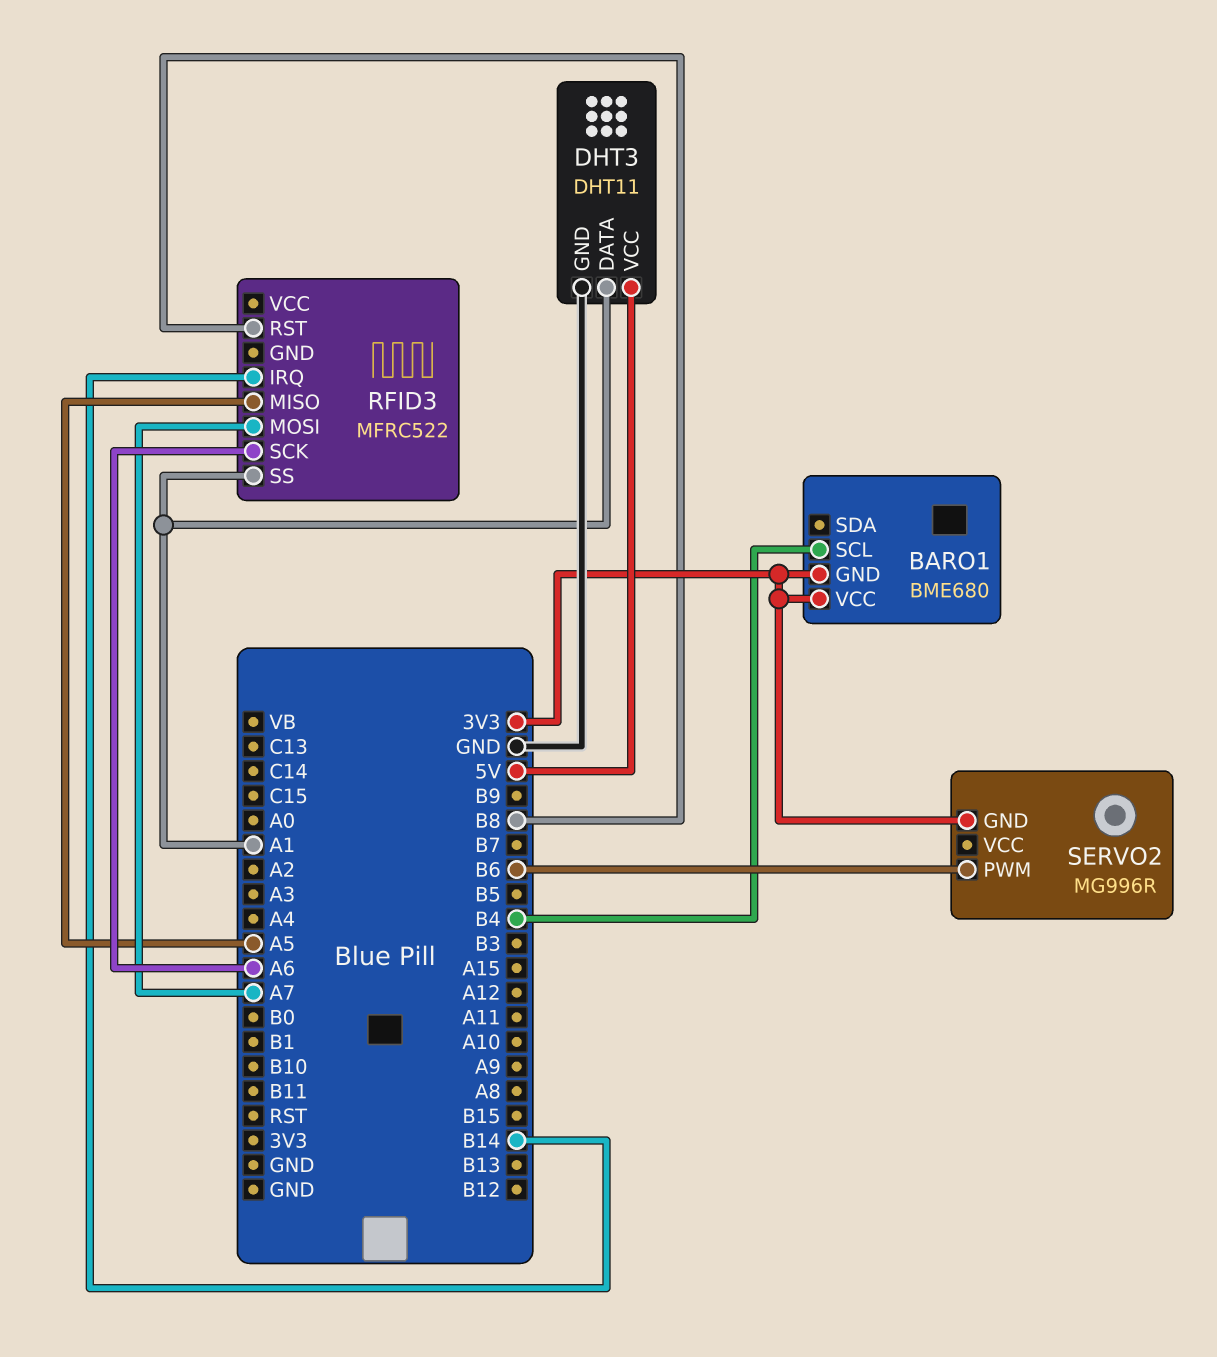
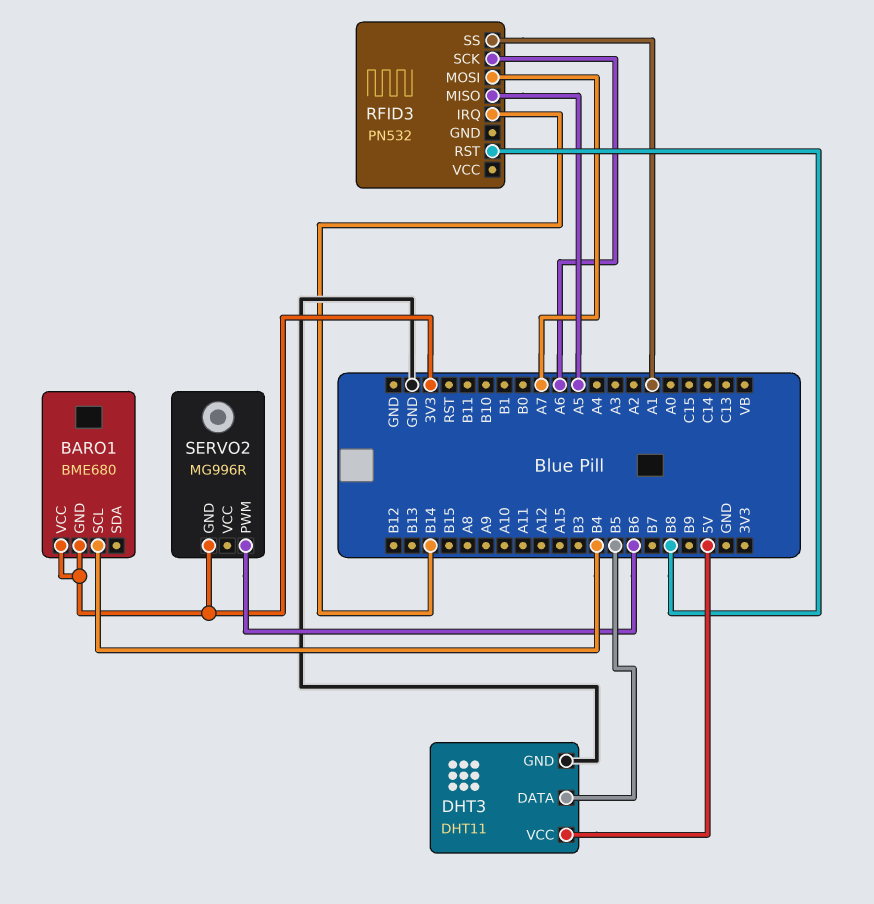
DHT3 pin DATA: A1 -> B5
RFID3: MFRC522 -> PN532

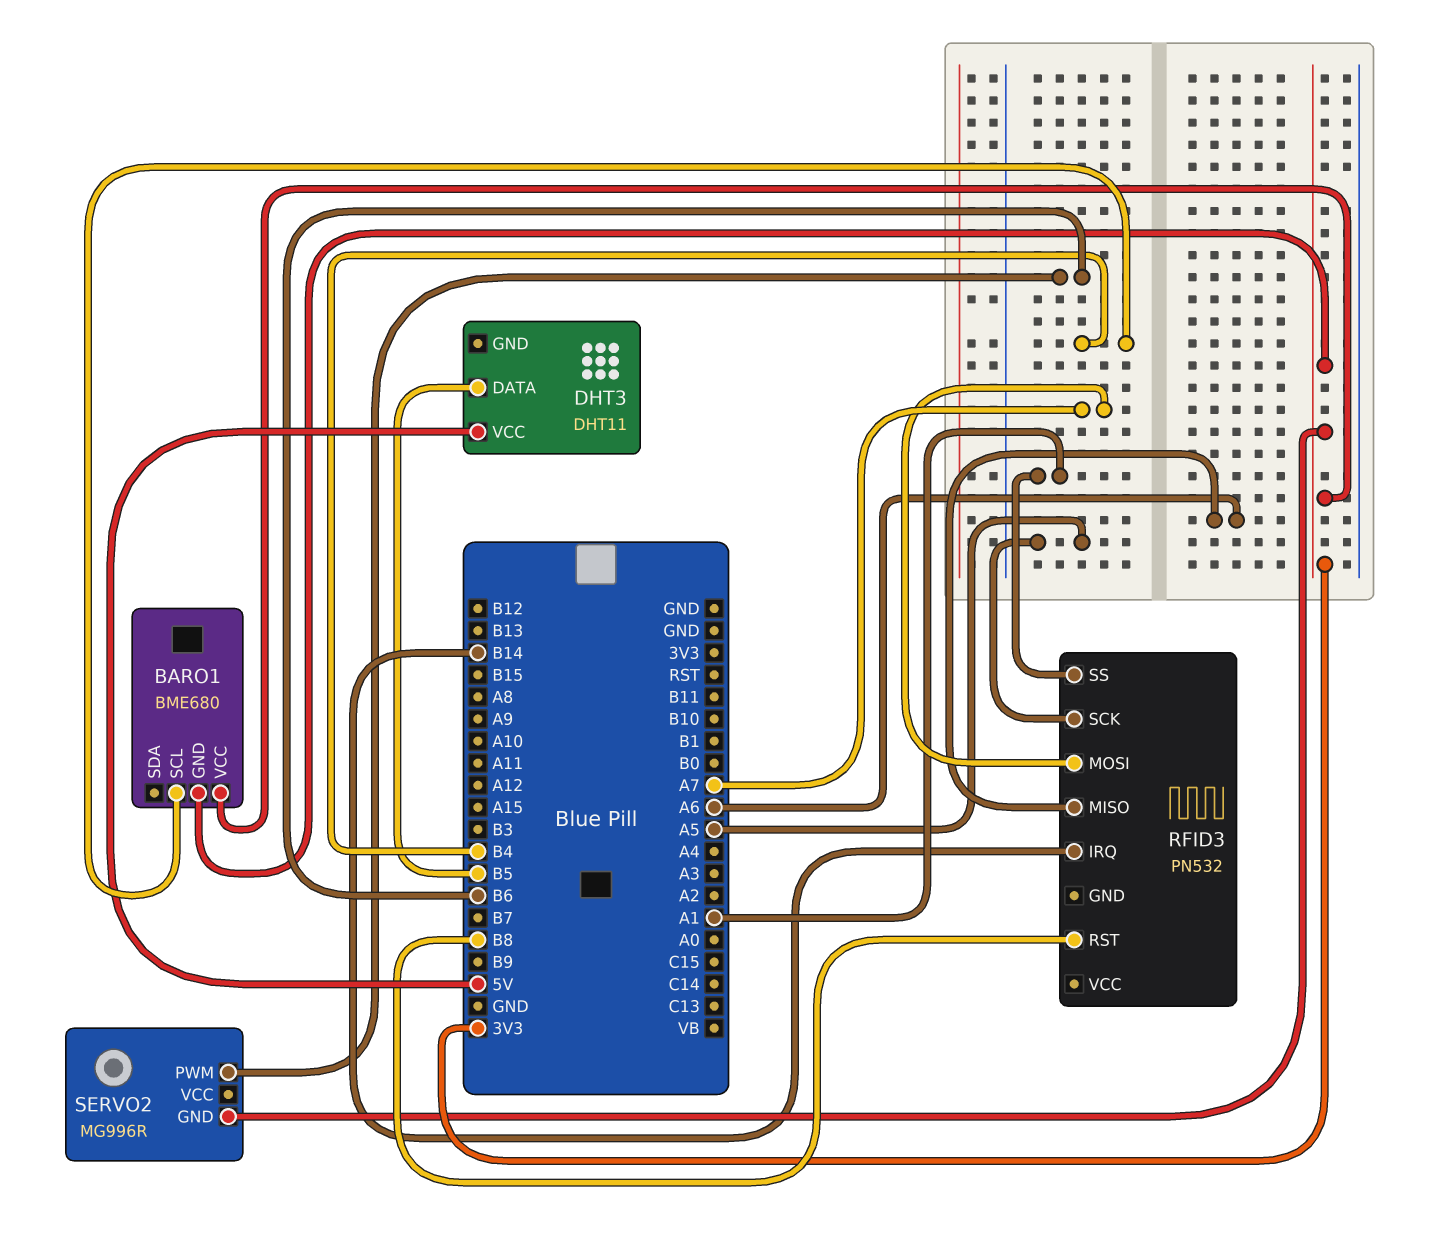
DHT3 pin GND: GND -> none
RFID3 pin MISO: A5 -> A6
RFID3 pin SCK: A6 -> A5

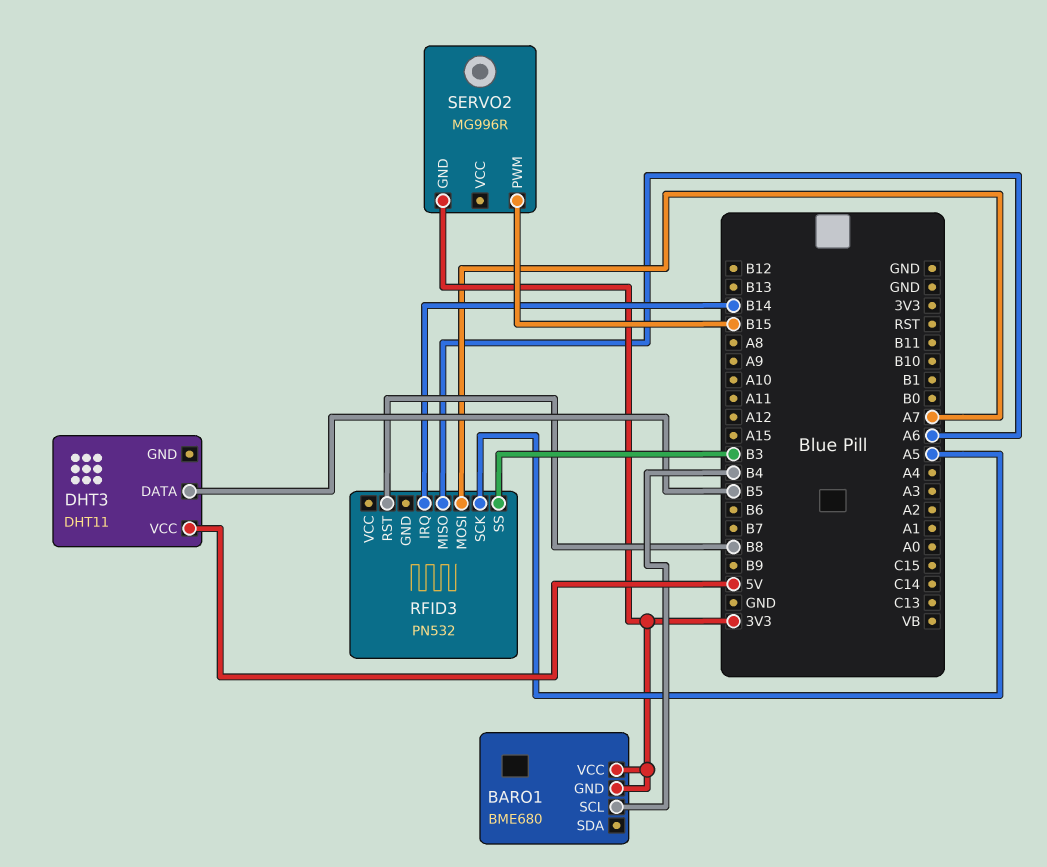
RFID3 pin SS: A1 -> B3
SERVO2 pin PWM: B6 -> B15

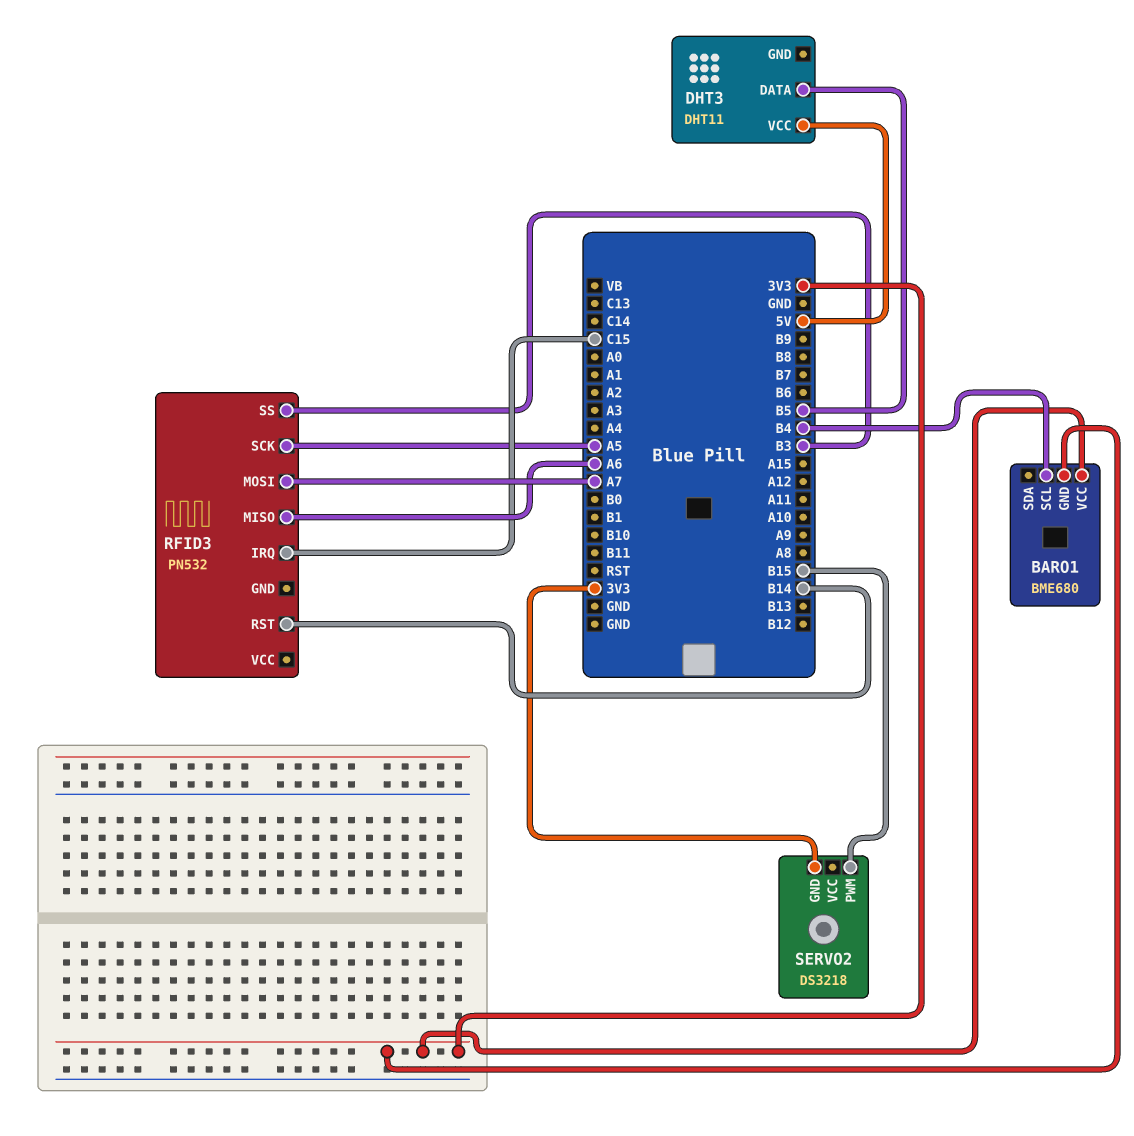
RFID3 pin IRQ: B14 -> C15
RFID3 pin RST: B8 -> B14
SERVO2: MG996R -> DS3218

